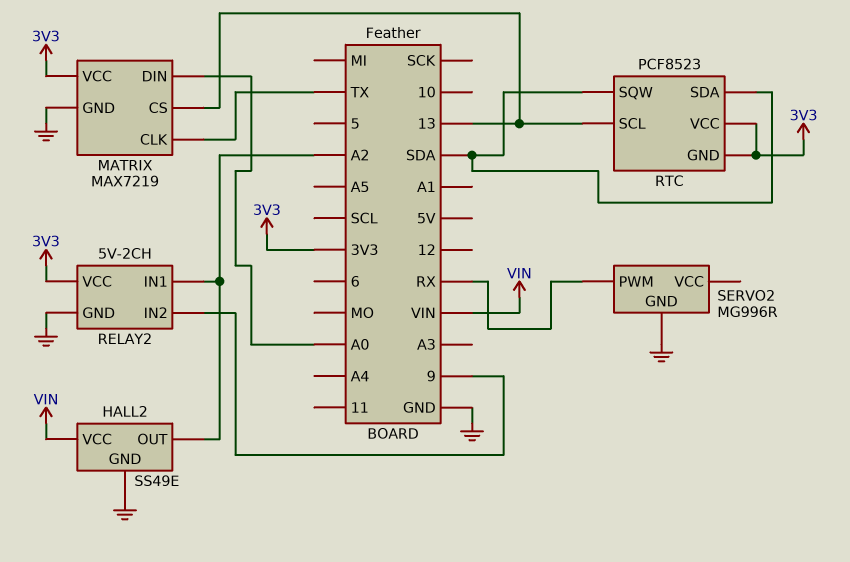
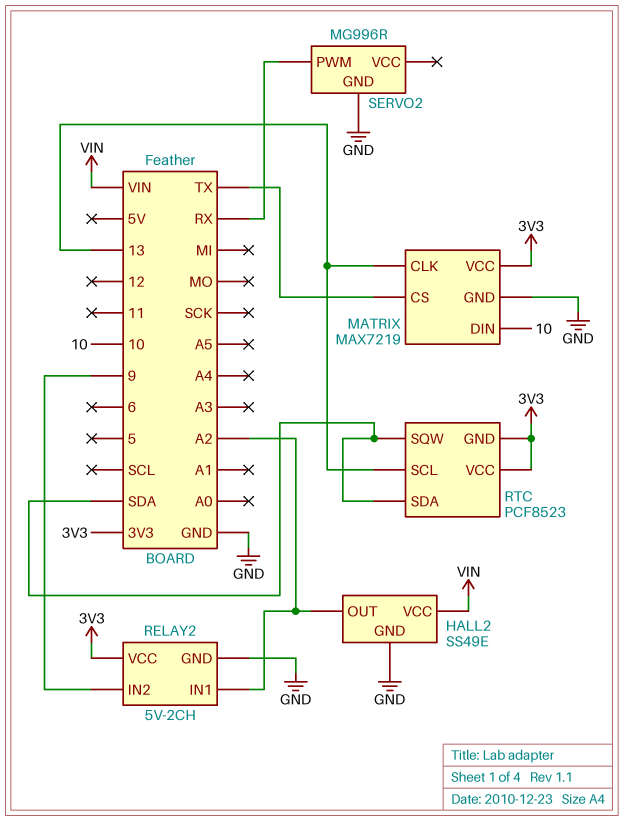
MATRIX pin CLK: TX -> 13
MATRIX pin CS: 13 -> TX
MATRIX pin DIN: A0 -> 10

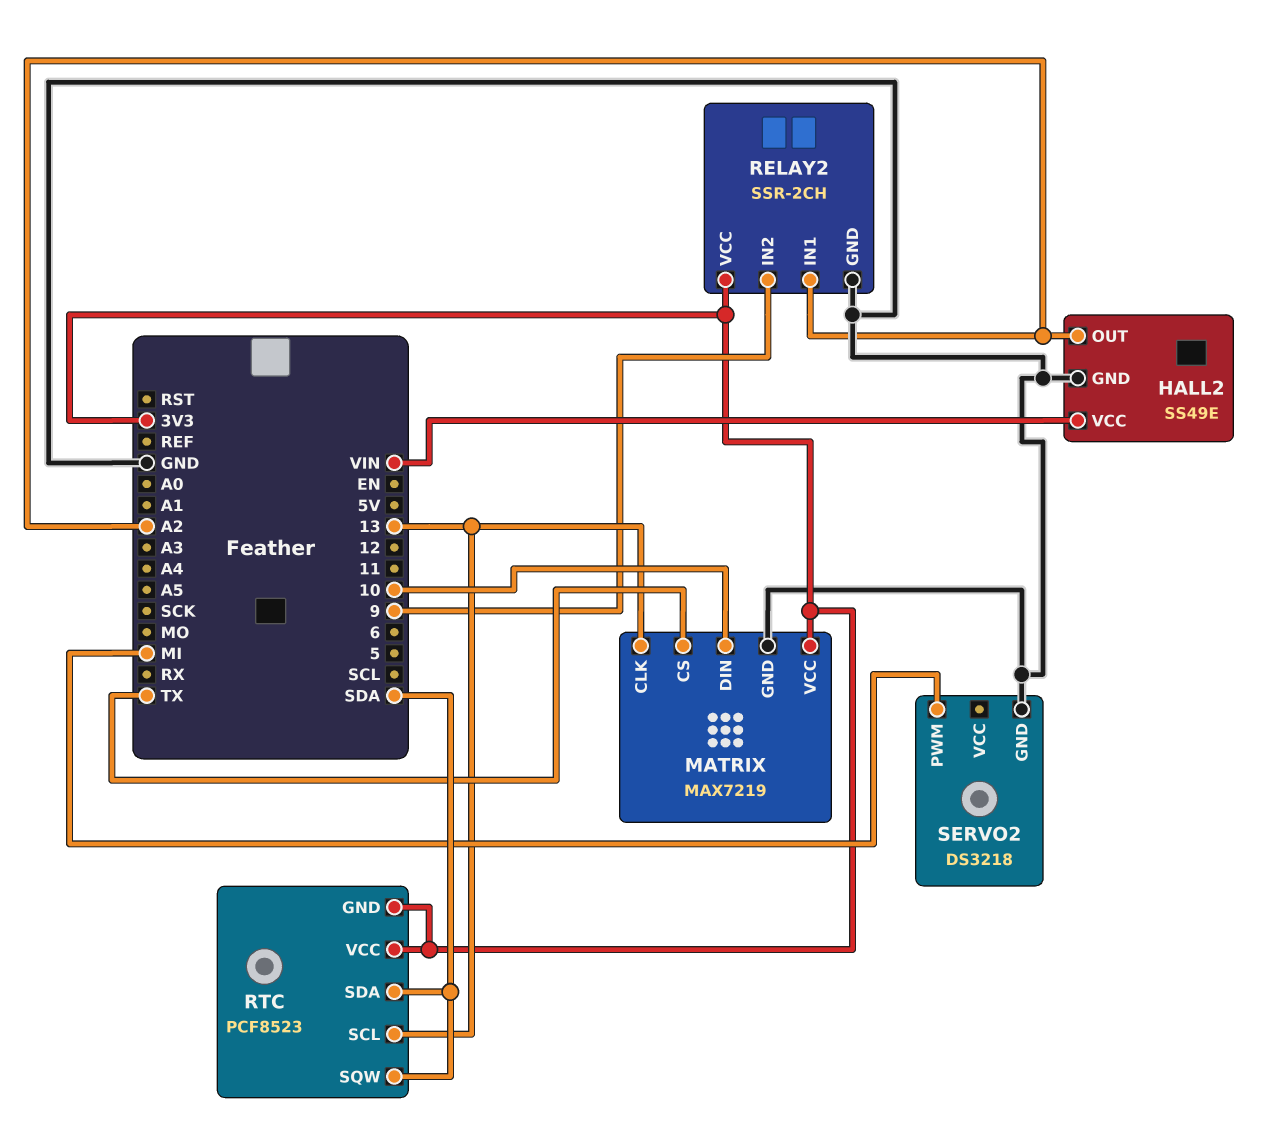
RELAY2: 5V-2CH -> SSR-2CH
SERVO2: MG996R -> DS3218
SERVO2 pin PWM: RX -> MI

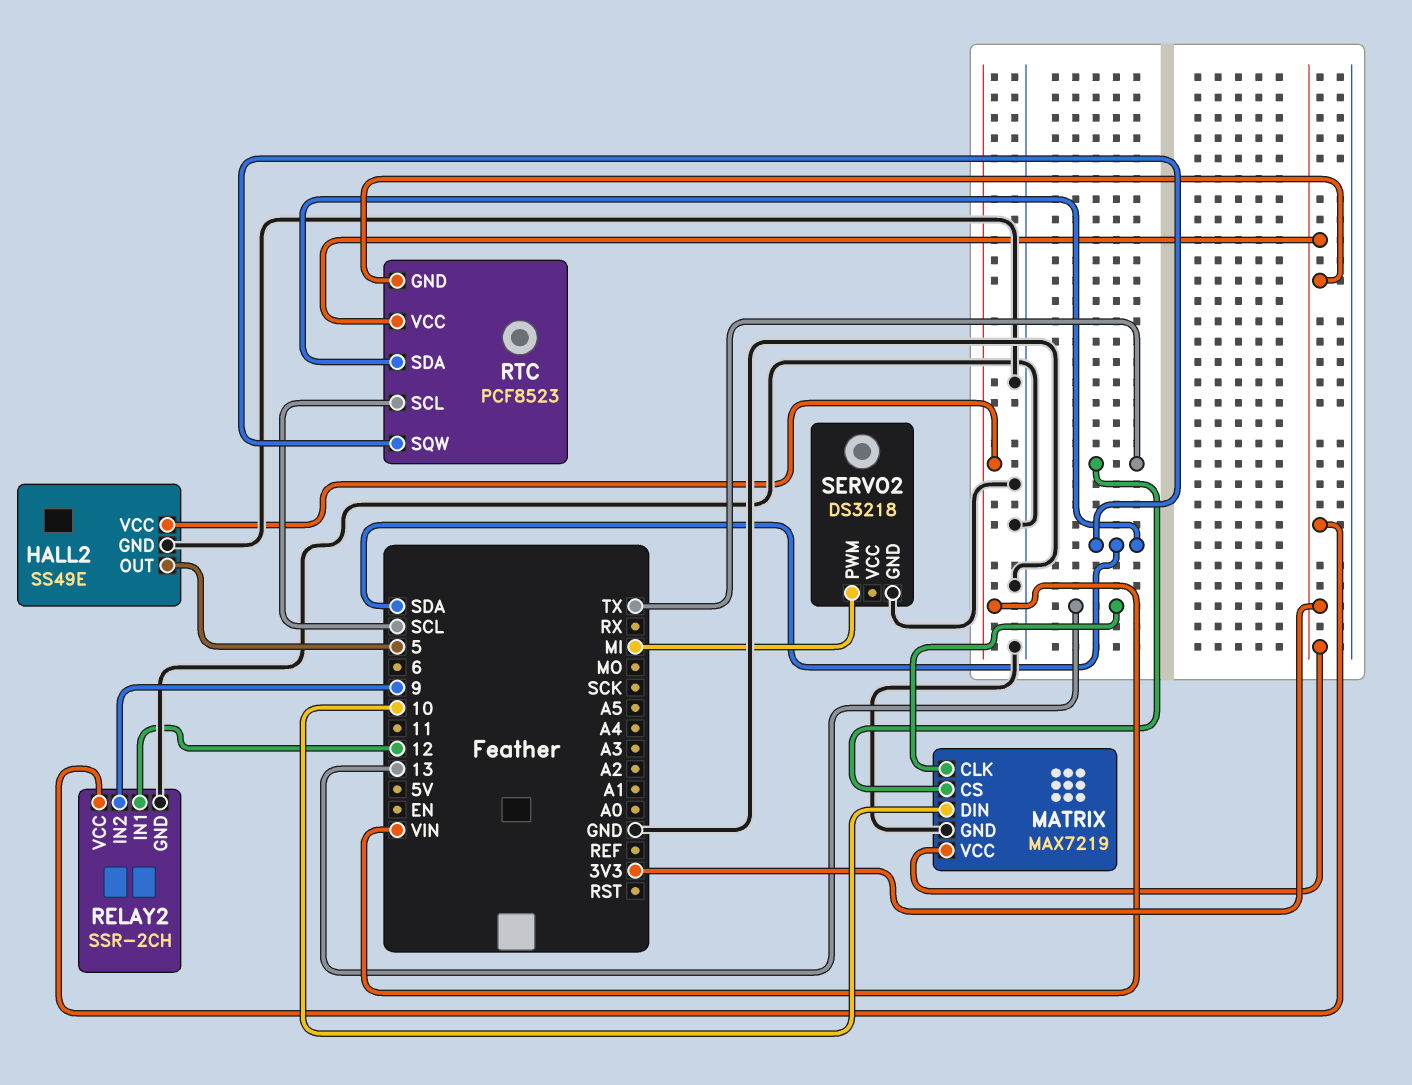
HALL2 pin OUT: A2 -> 5
RELAY2 pin IN1: A2 -> 12
RTC pin SCL: 13 -> SCL

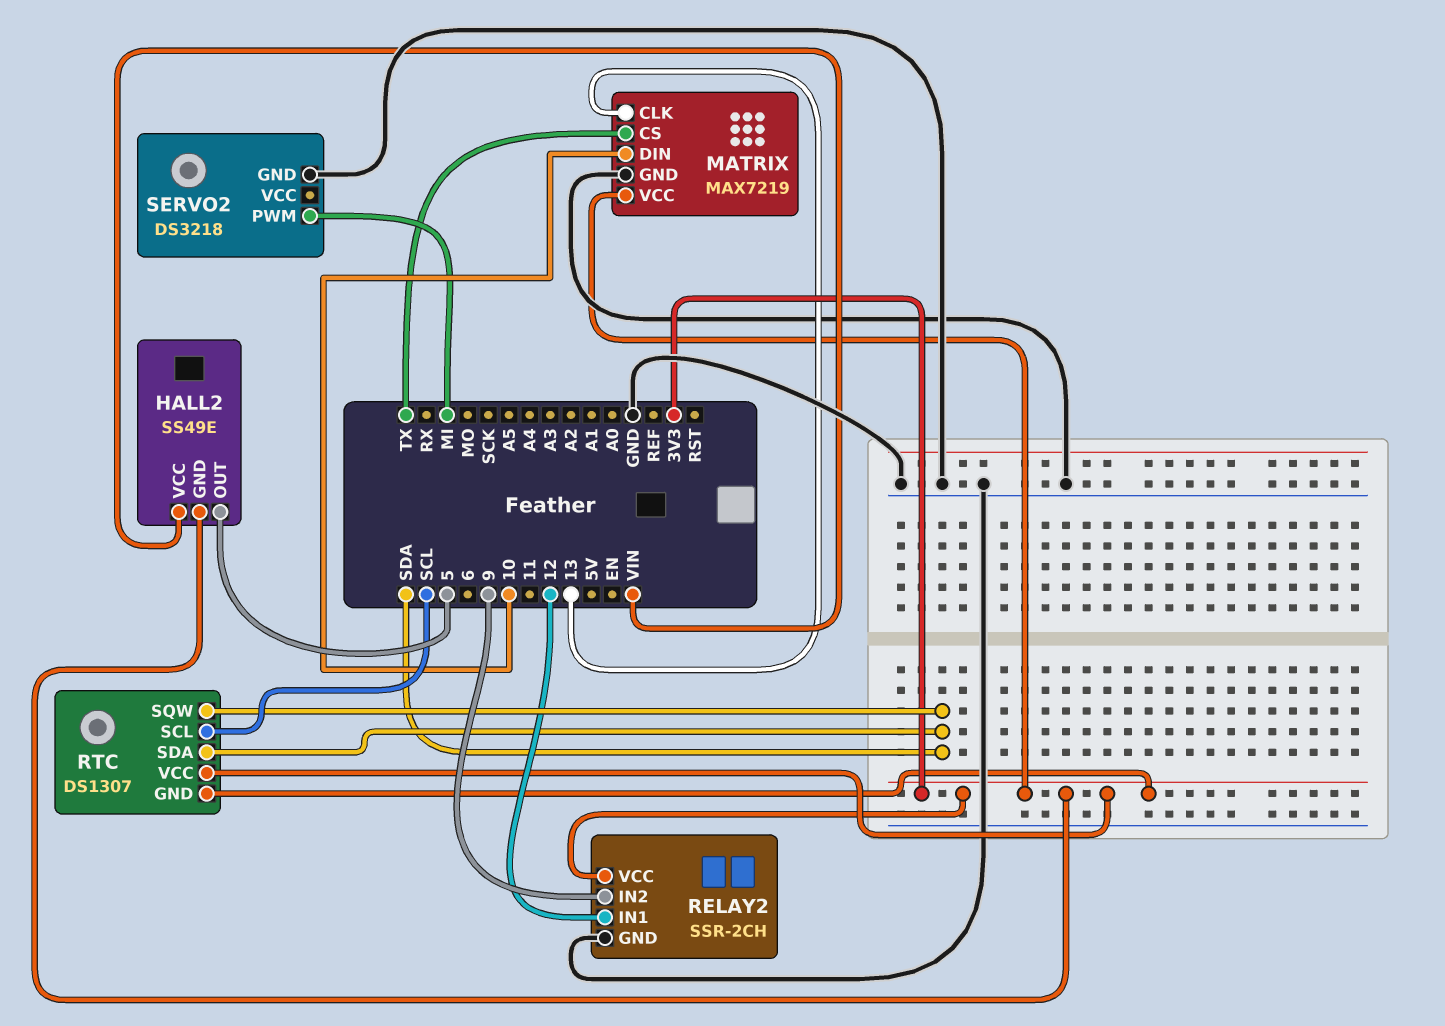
HALL2 pin GND: GND -> 3V3
RTC: PCF8523 -> DS1307

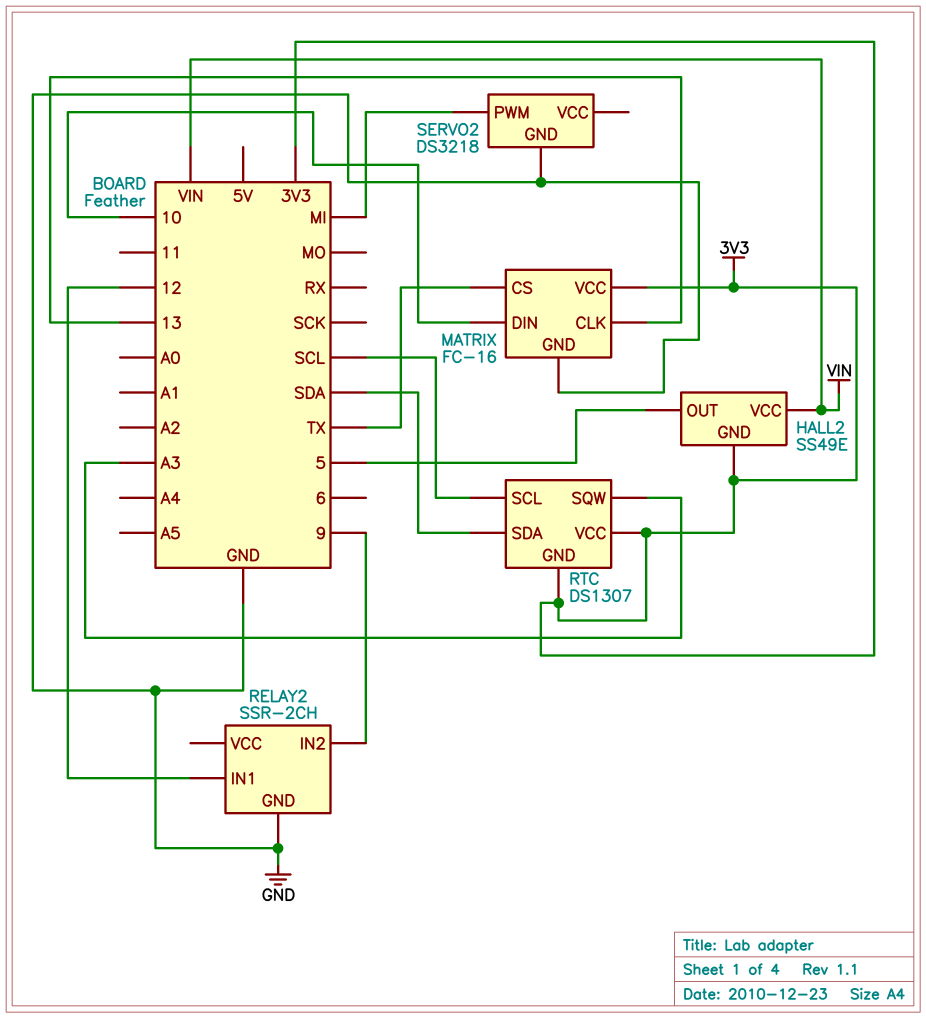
MATRIX: MAX7219 -> FC-16
RELAY2 pin VCC: 3V3 -> none
RTC pin SQW: SDA -> A3

